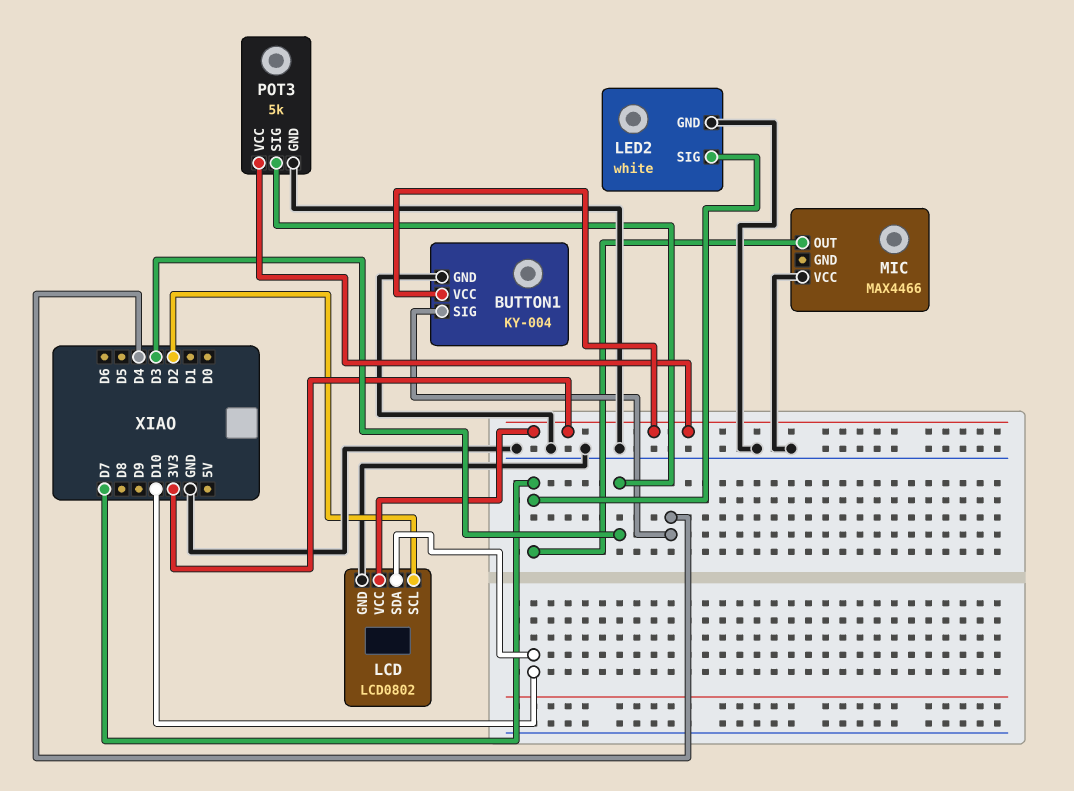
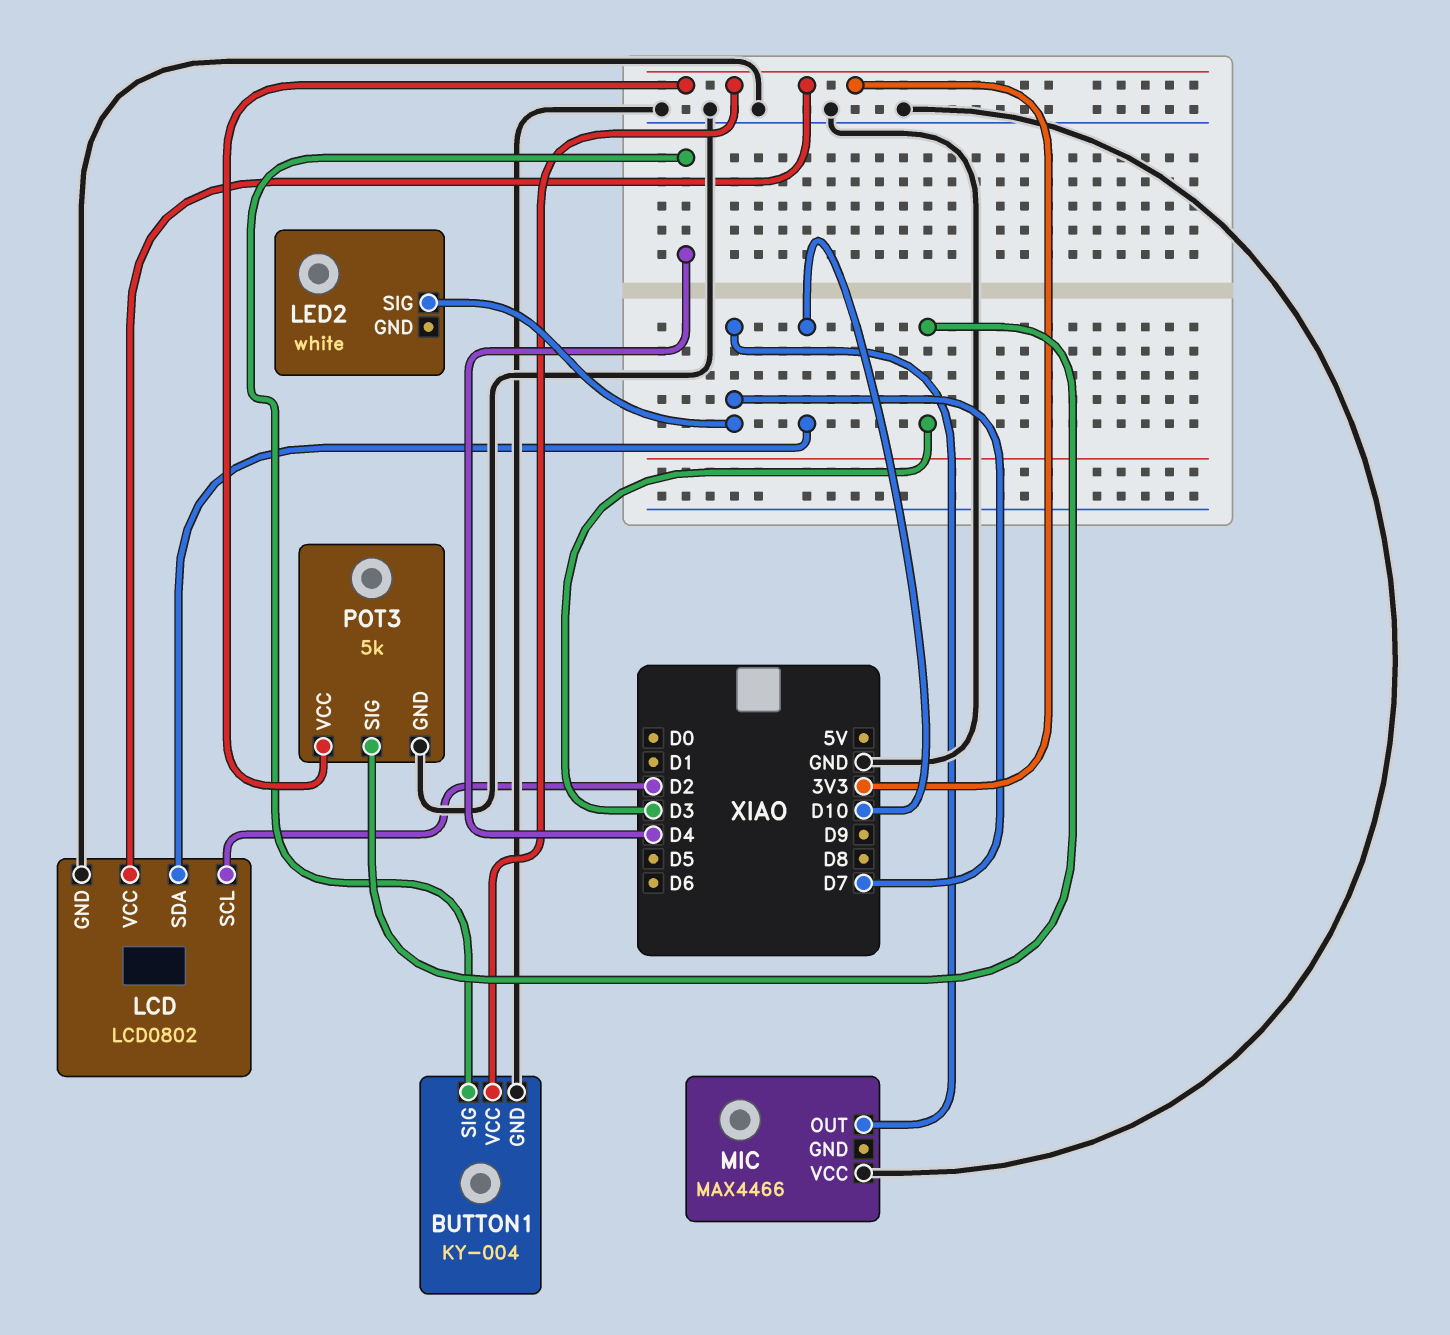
LED2 pin GND: GND -> none

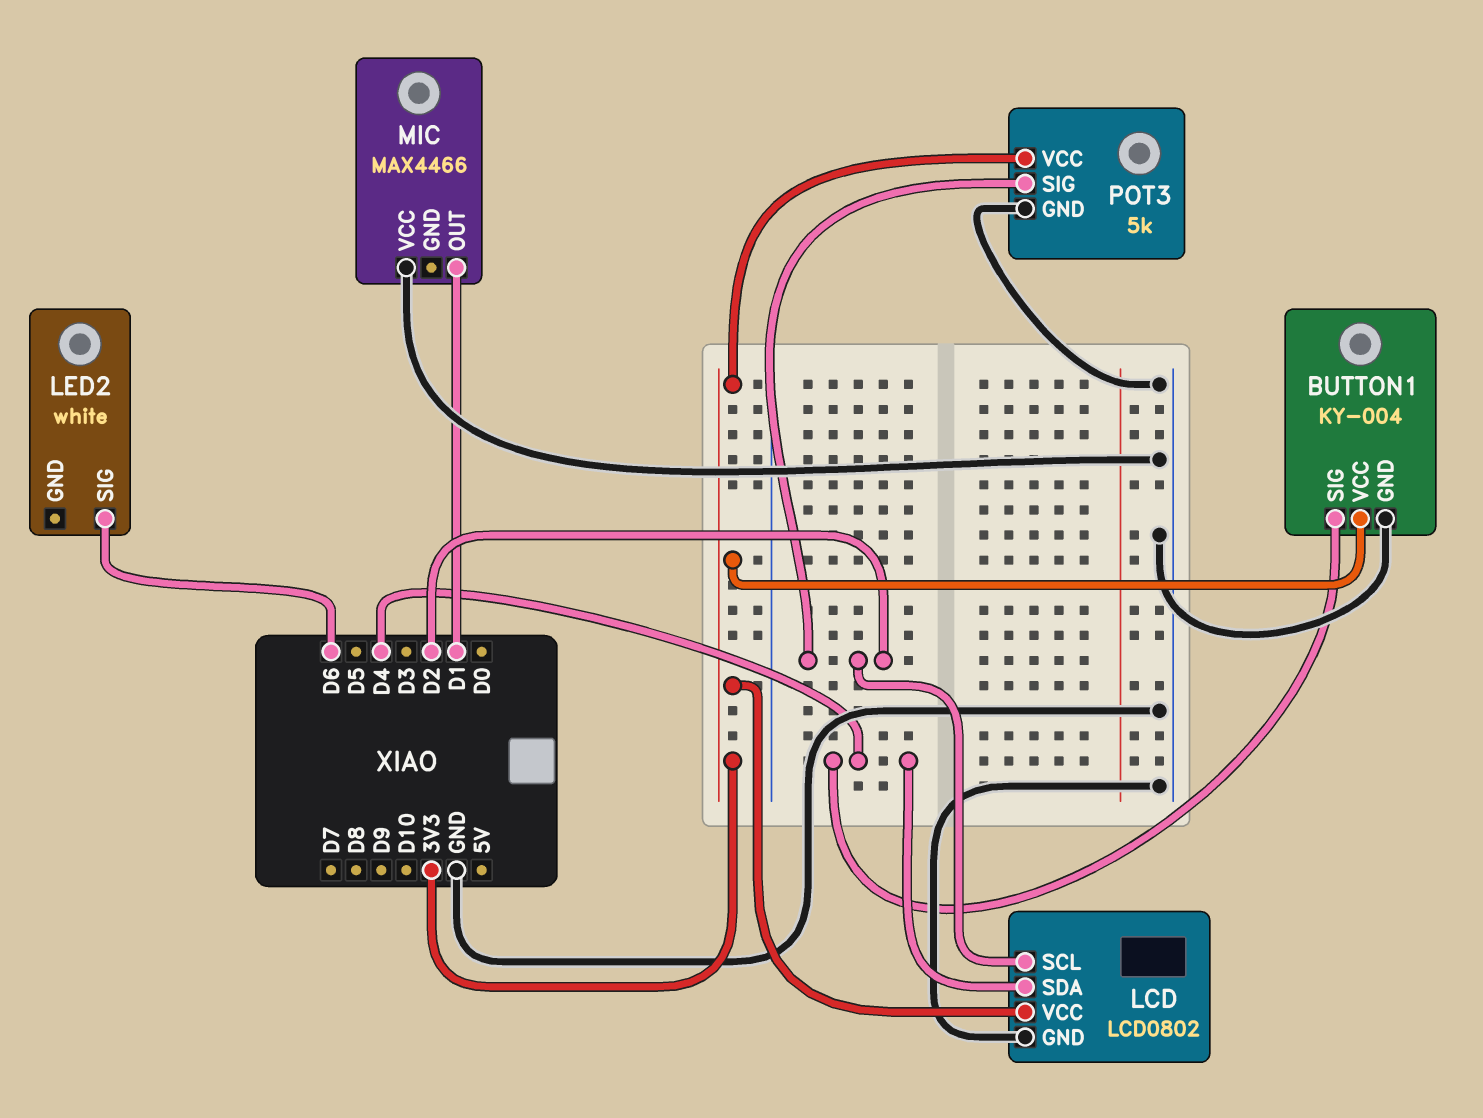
LCD pin SDA: D10 -> D4
LED2 pin SIG: D7 -> D6
MIC pin OUT: D7 -> D1
POT3 pin SIG: D3 -> D2

